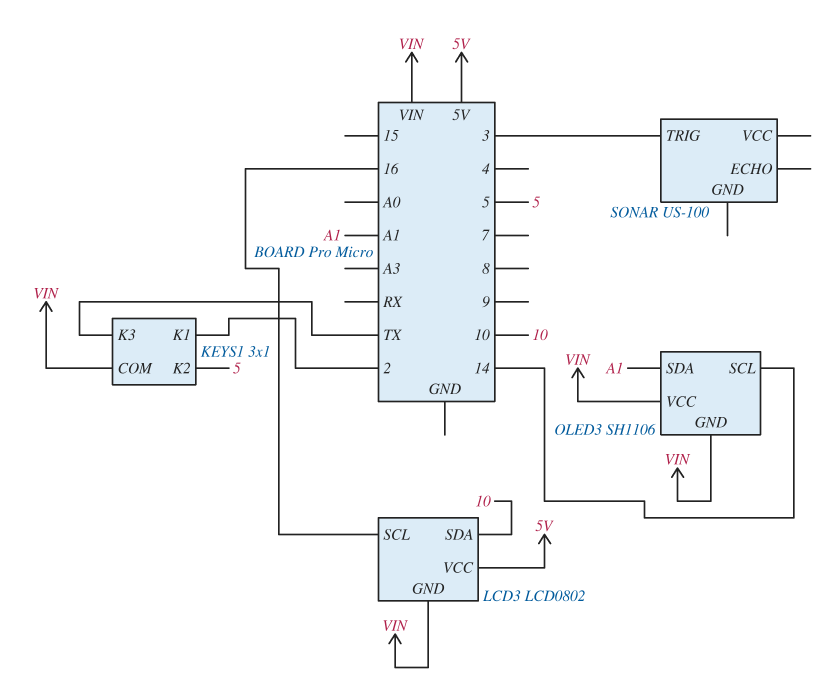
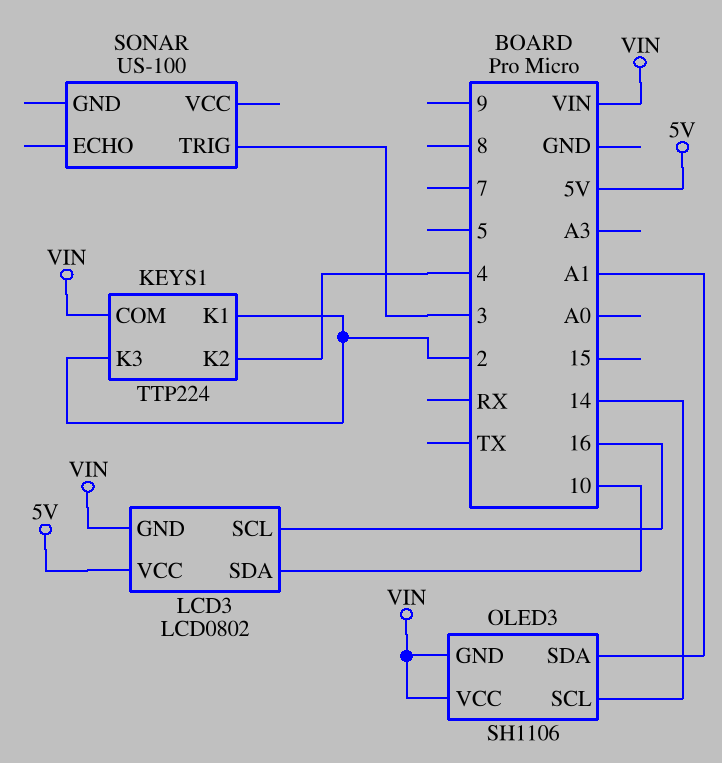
KEYS1: 3x1 -> TTP224
KEYS1 pin K2: 5 -> 4
KEYS1 pin K3: TX -> 2

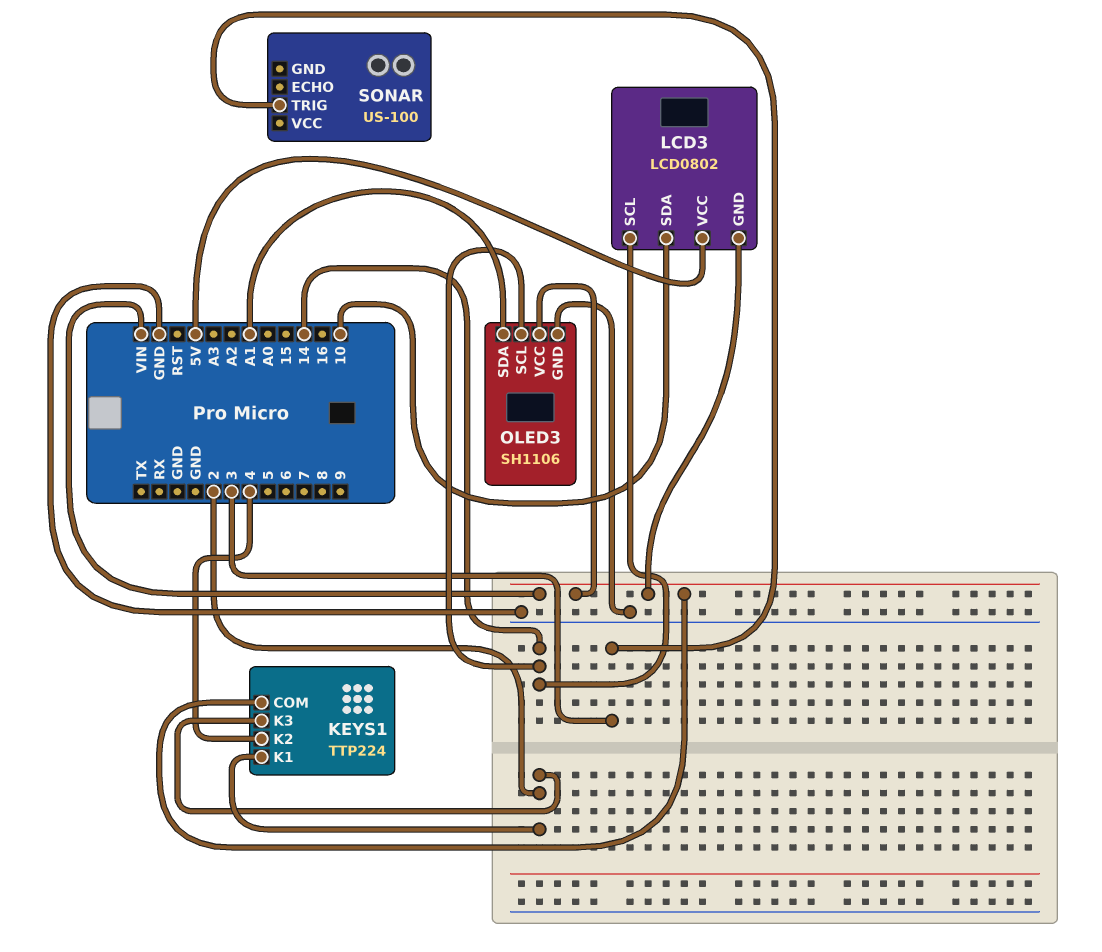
LCD3 pin SCL: 16 -> 14
OLED3 pin GND: VIN -> GND

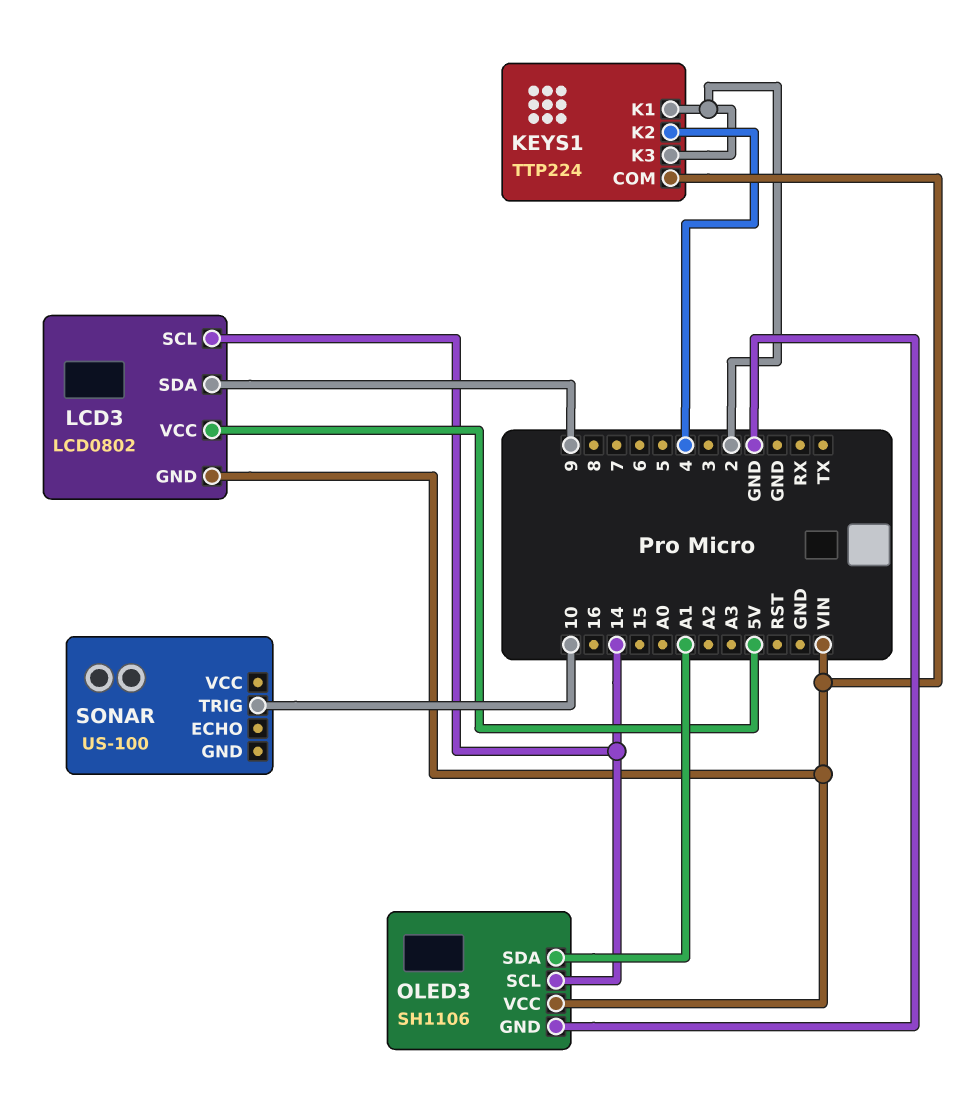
LCD3 pin SDA: 10 -> 9
SONAR pin TRIG: 3 -> 10

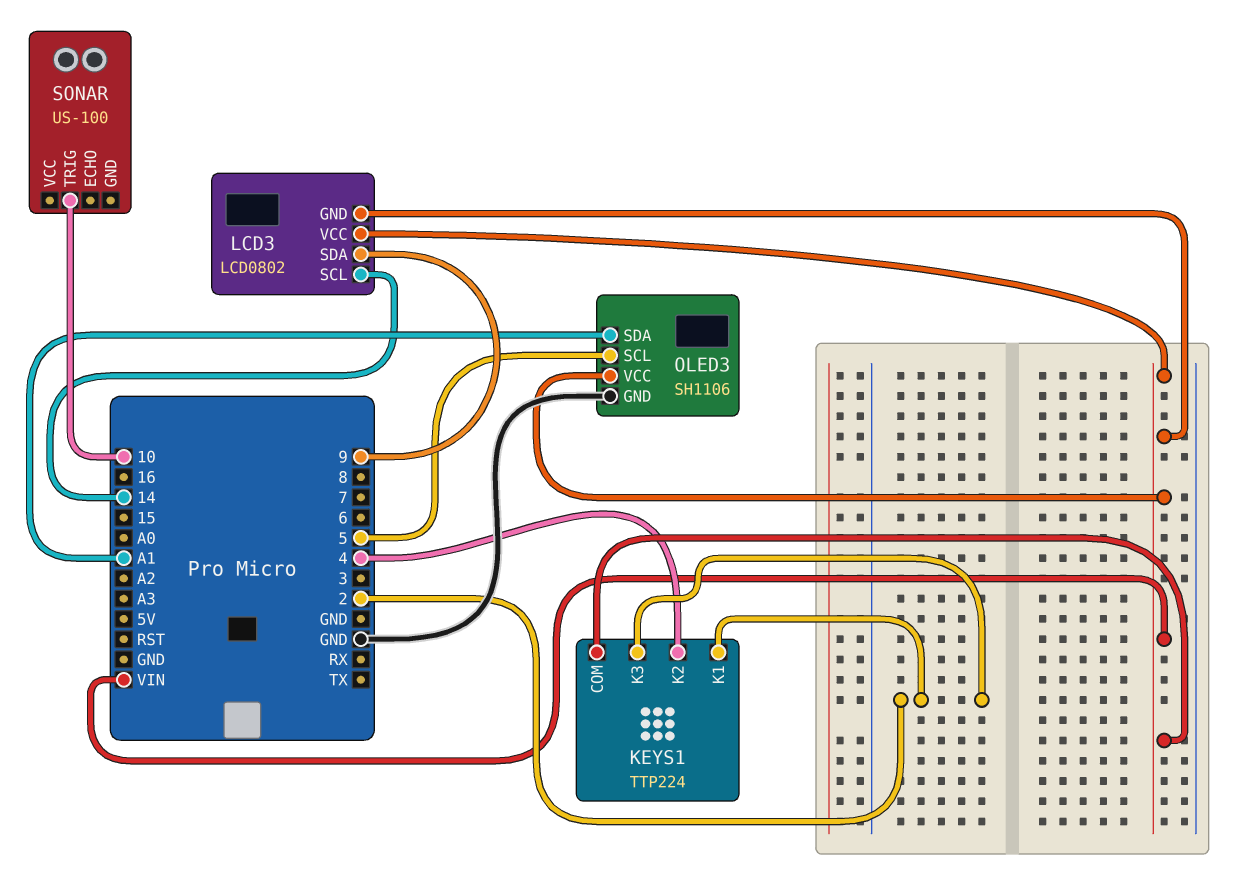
LCD3 pin VCC: 5V -> VIN
OLED3 pin SCL: 14 -> 5

